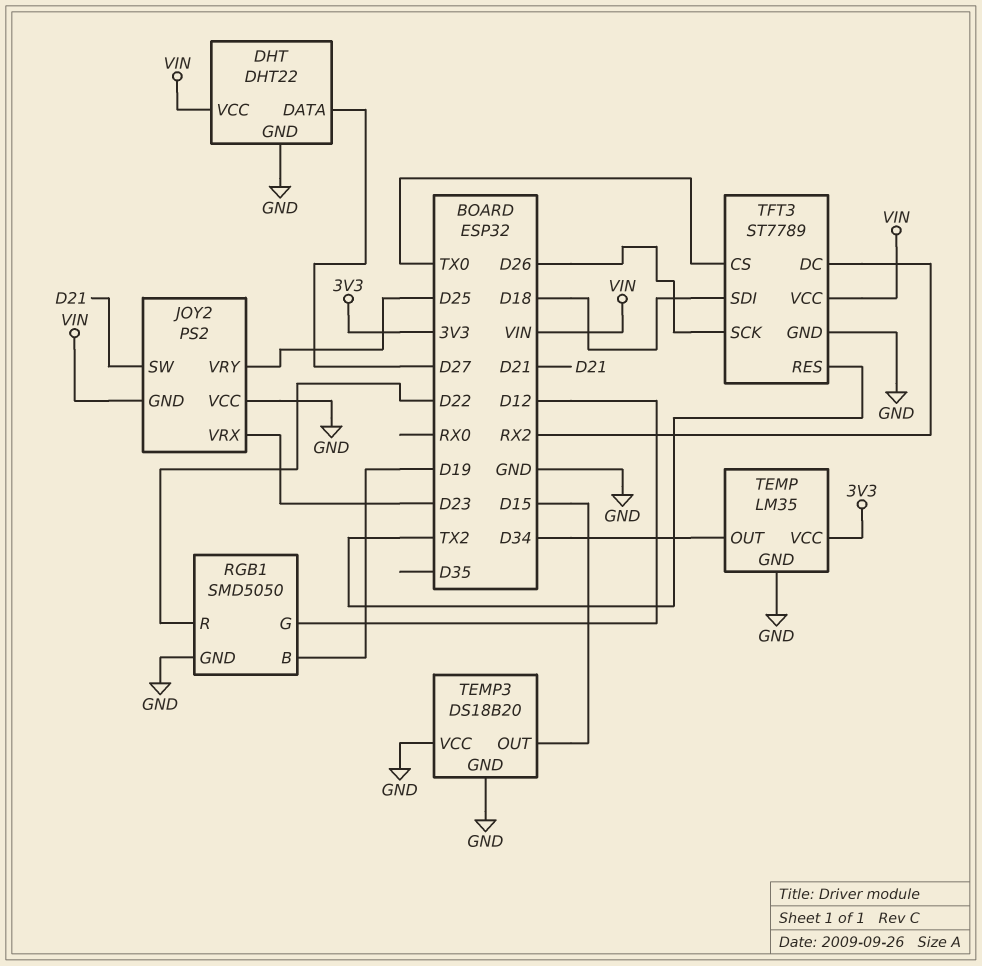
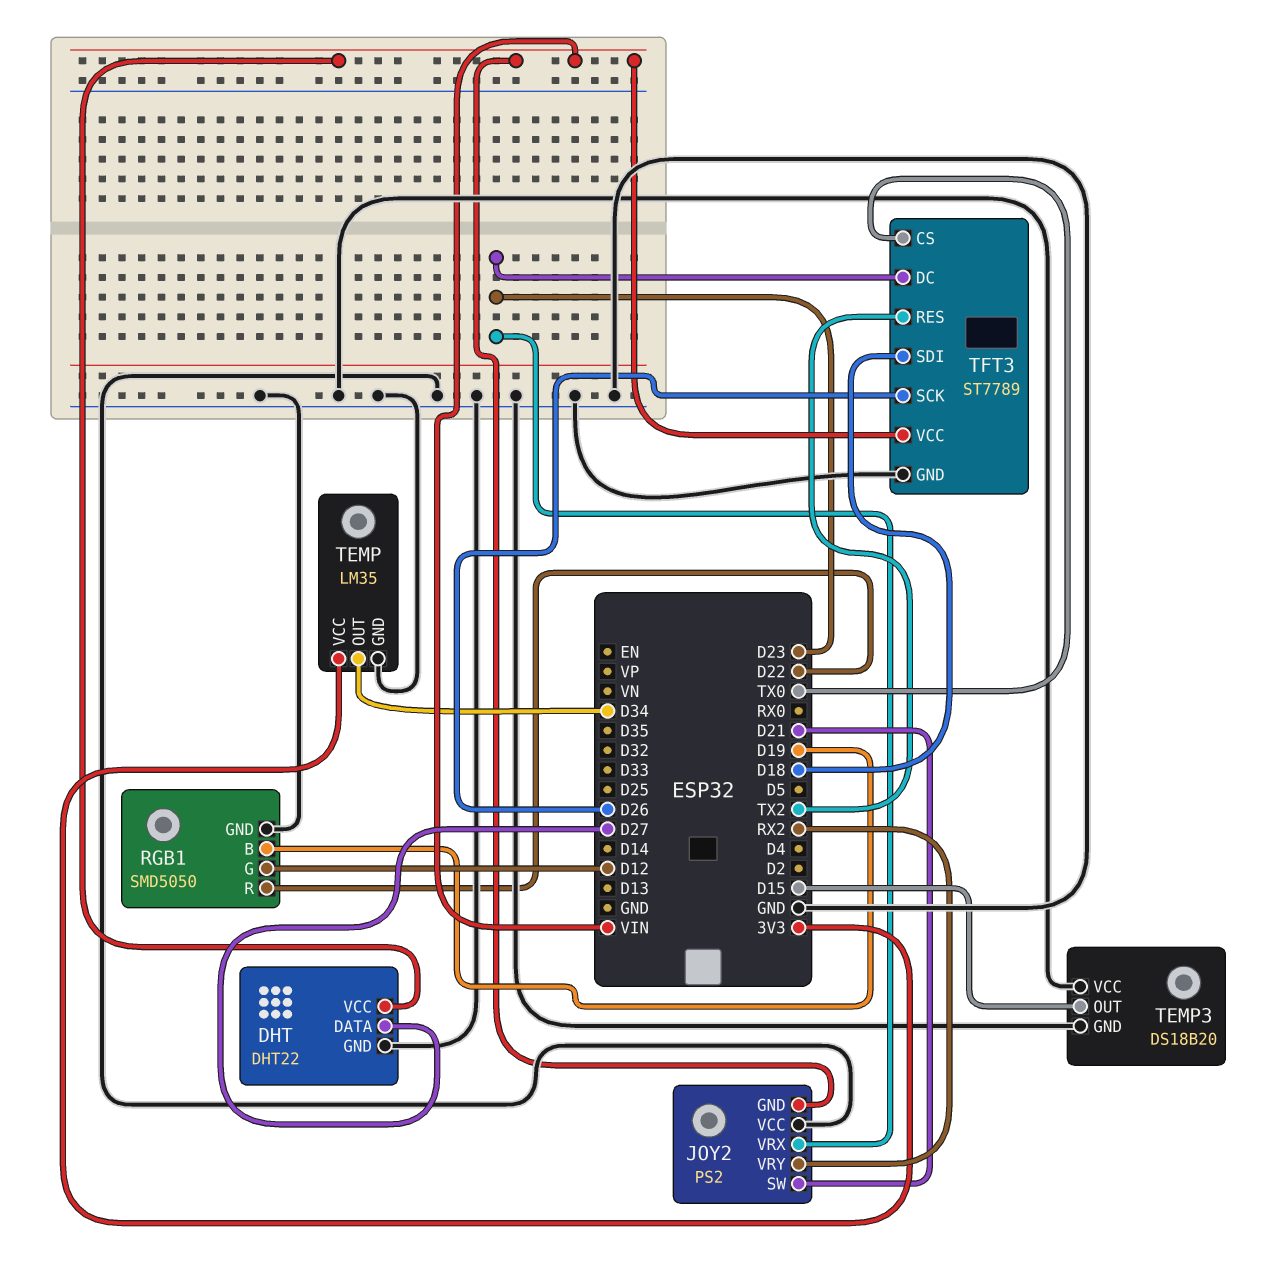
JOY2 pin VRY: D25 -> RX2
TFT3 pin DC: RX2 -> D23

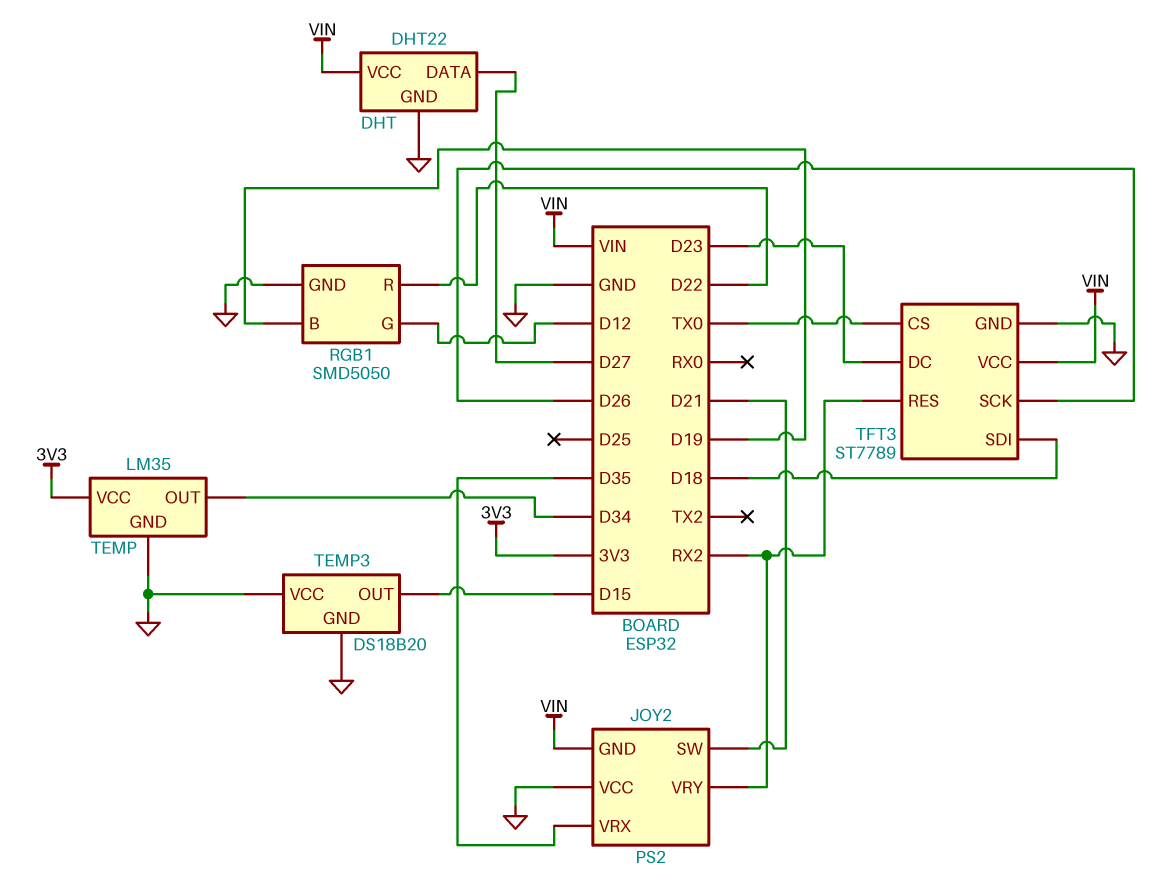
JOY2 pin VRX: D23 -> D35
TFT3 pin RES: TX2 -> RX2

